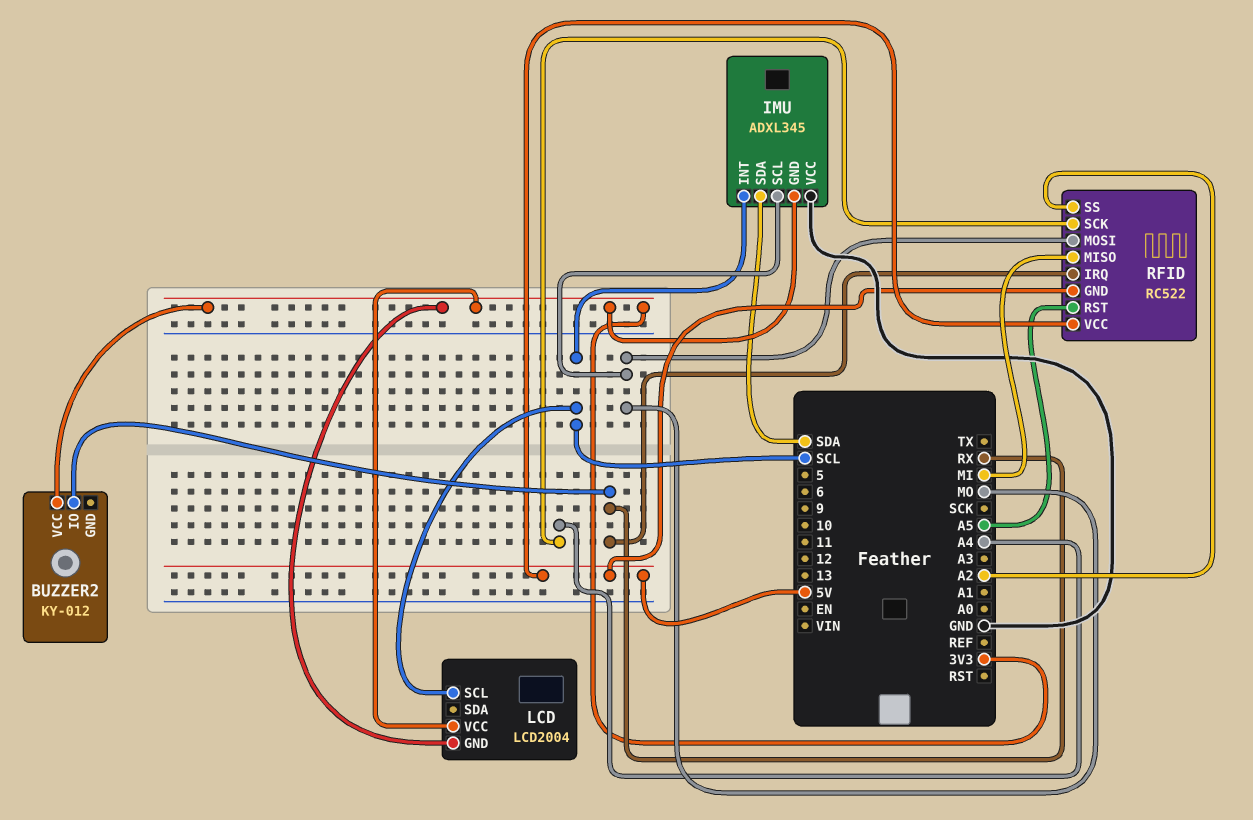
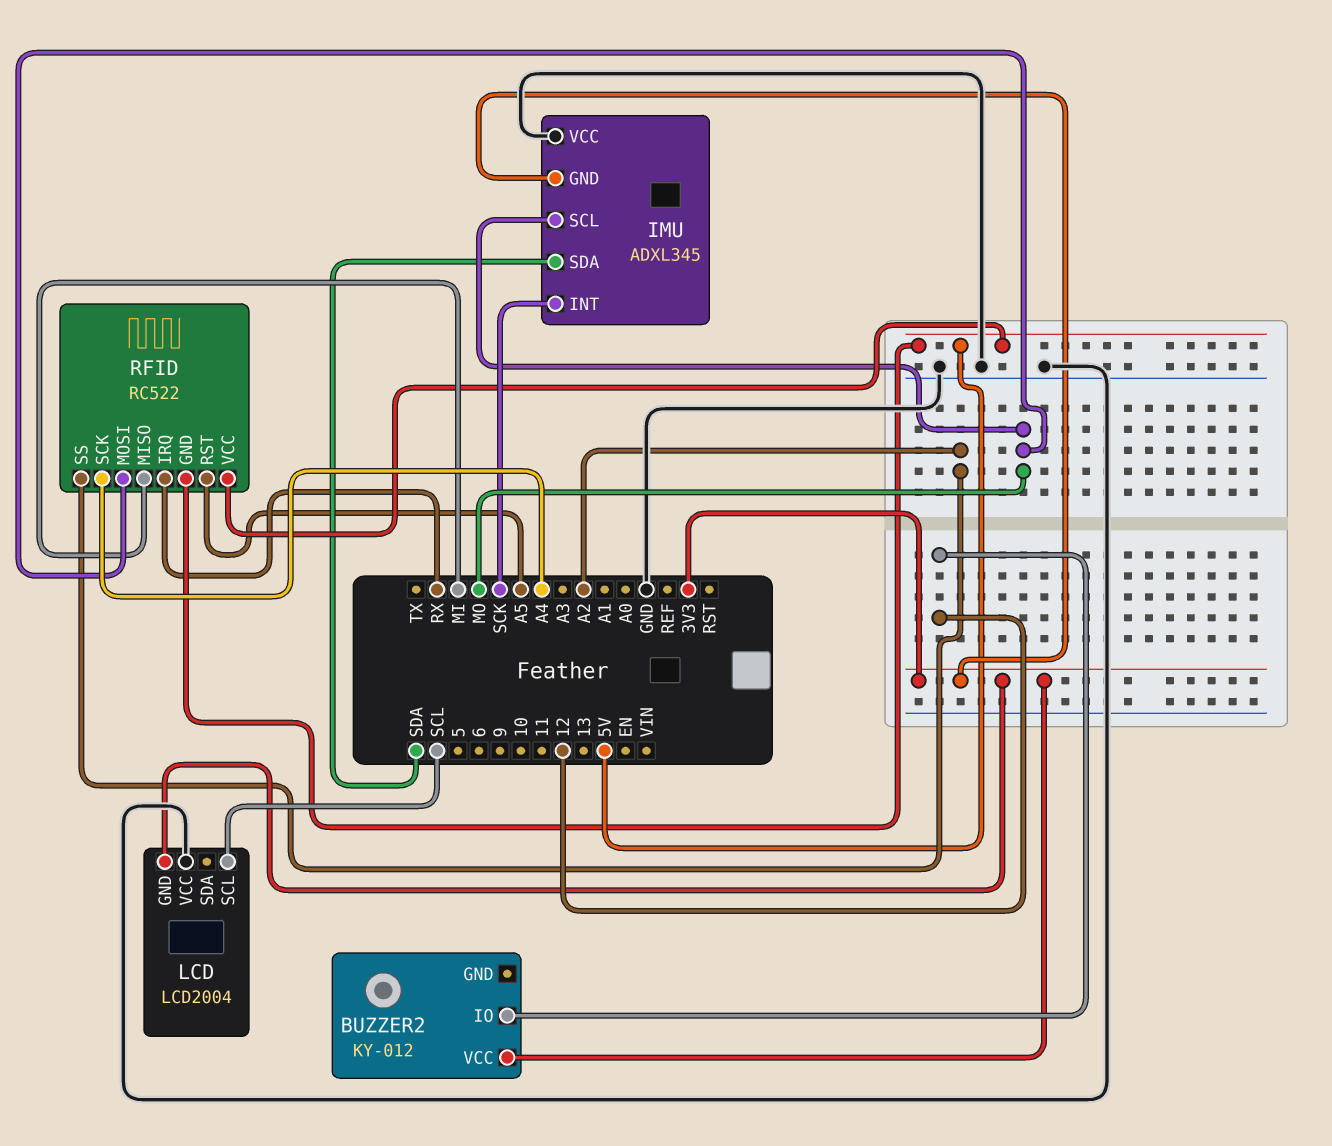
BUZZER2 pin IO: RX -> 12
IMU pin INT: SCL -> SCK
LCD pin VCC: 3V3 -> GND

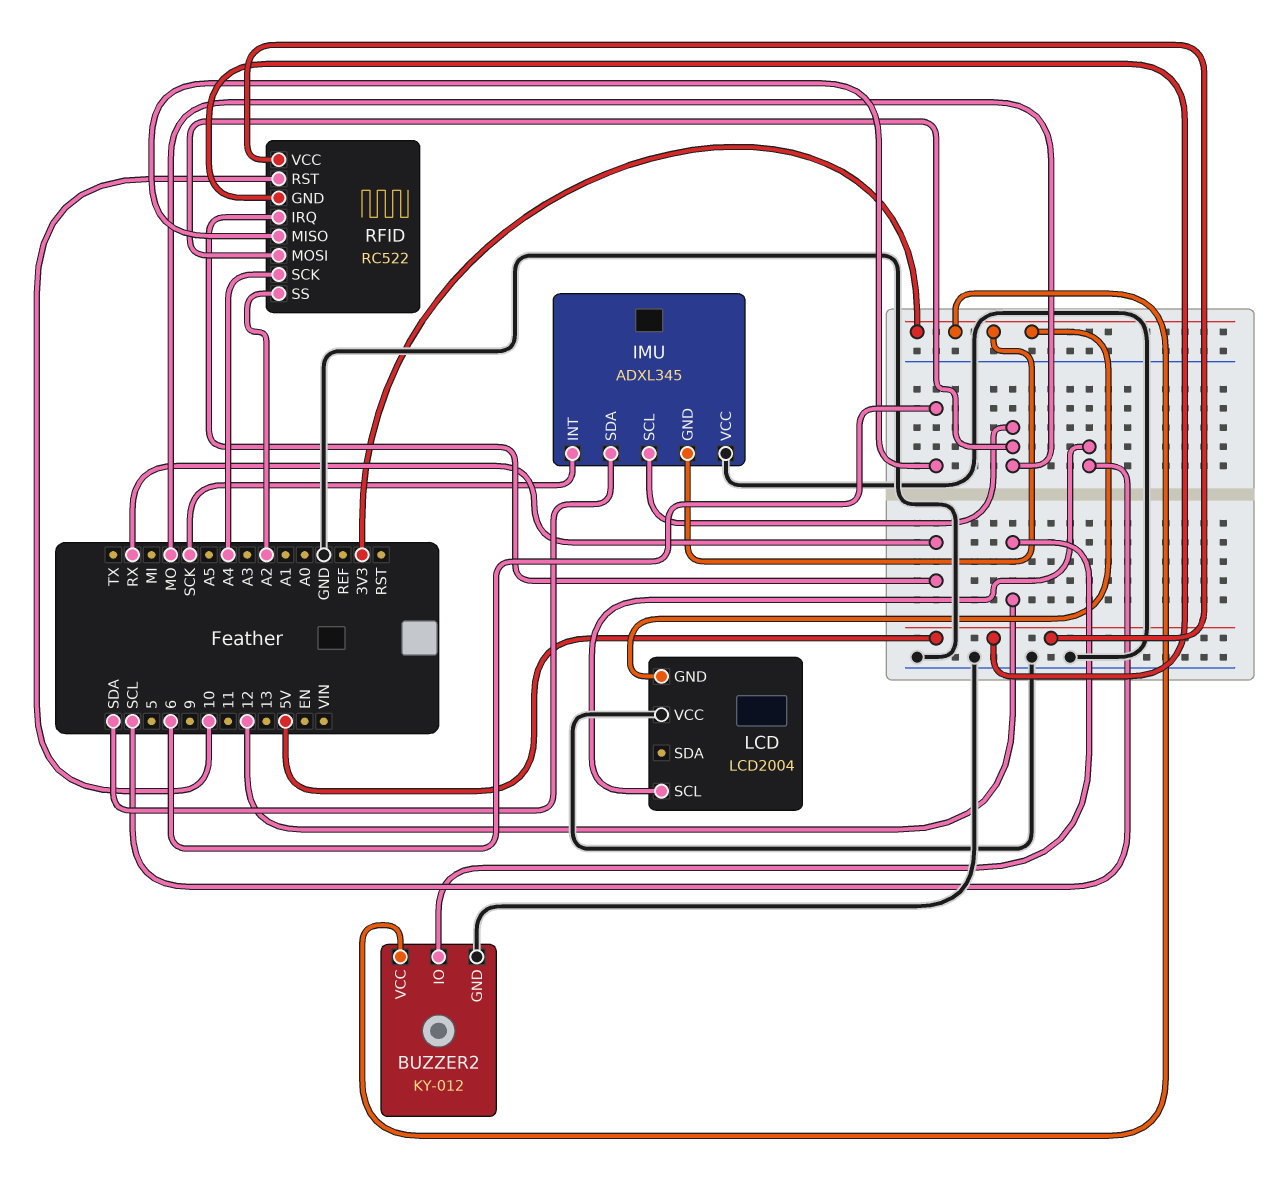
BUZZER2 pin GND: none -> GND
RFID pin MISO: MI -> 6
RFID pin RST: A5 -> 10

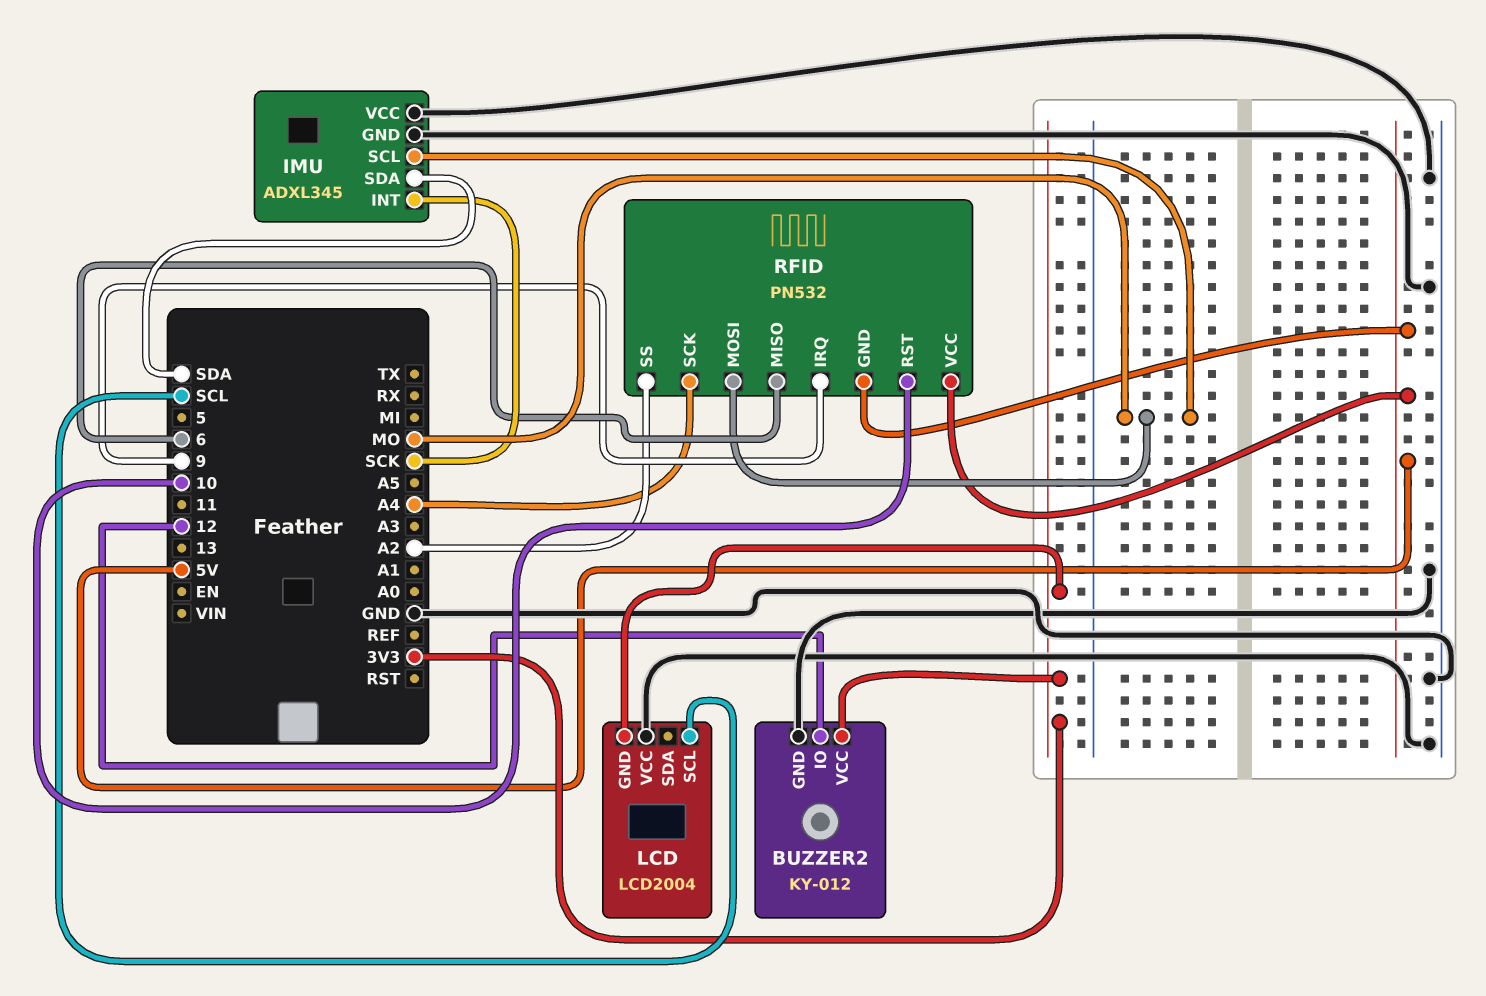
IMU pin GND: 3V3 -> GND
RFID: RC522 -> PN532
RFID pin IRQ: RX -> 9

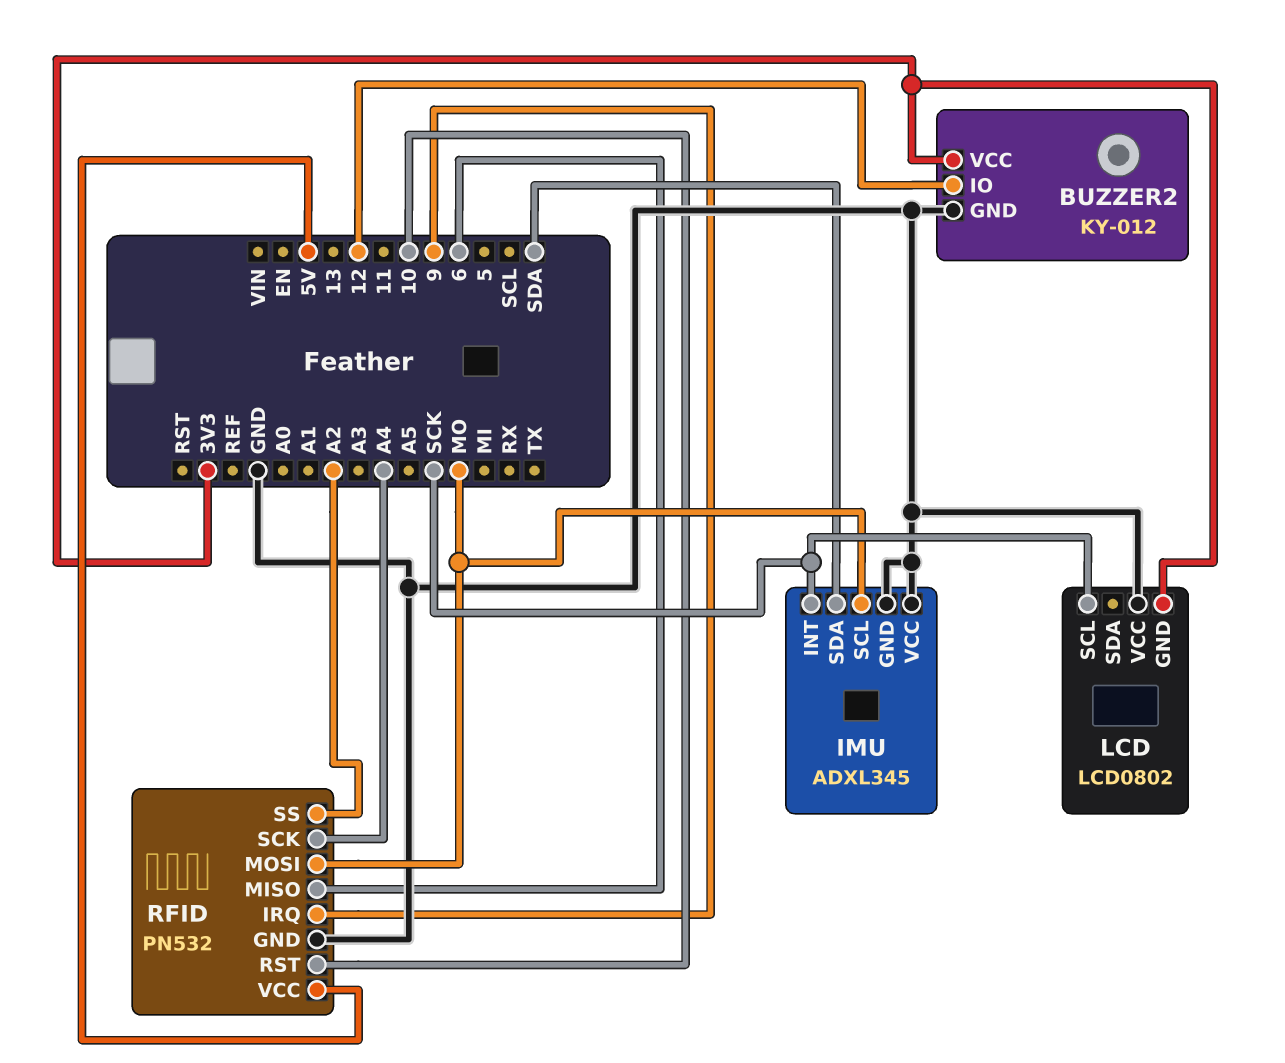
LCD: LCD2004 -> LCD0802
LCD pin SCL: SCL -> SCK
RFID pin GND: 5V -> GND

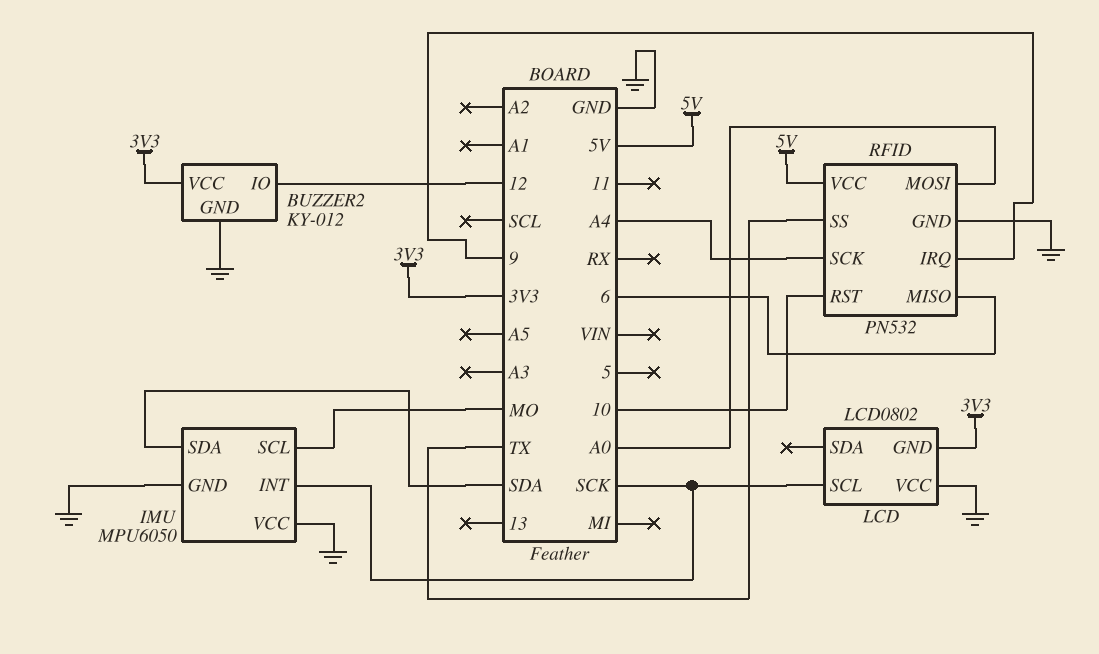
IMU: ADXL345 -> MPU6050
RFID pin MOSI: MO -> A0
RFID pin SS: A2 -> TX

